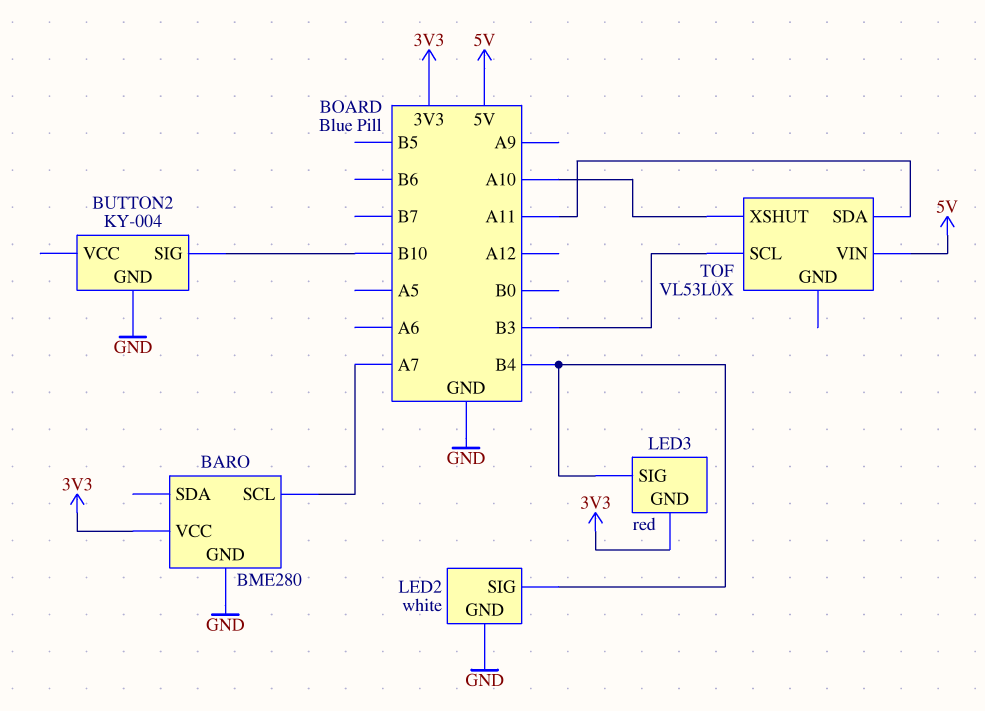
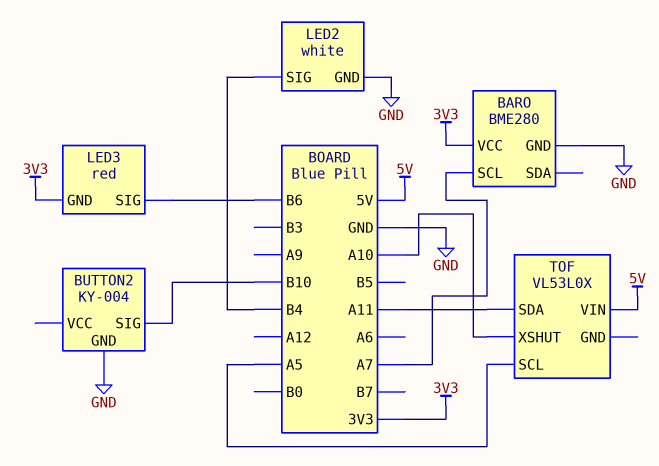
LED3 pin SIG: B4 -> B6
TOF pin SCL: B3 -> A5

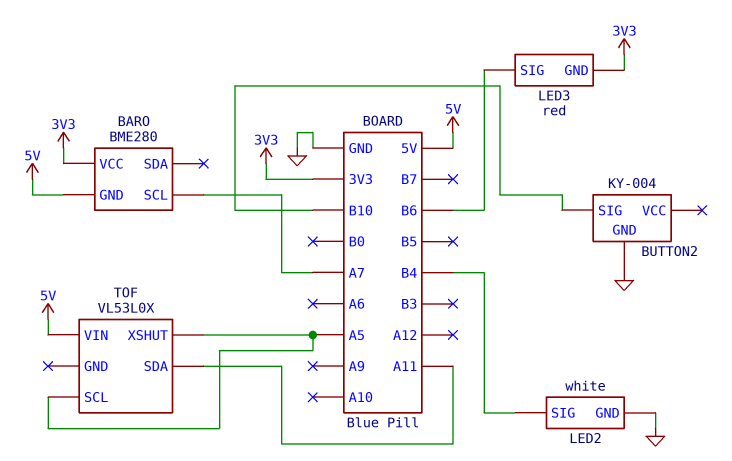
BARO pin GND: GND -> 5V
TOF pin XSHUT: A10 -> A5

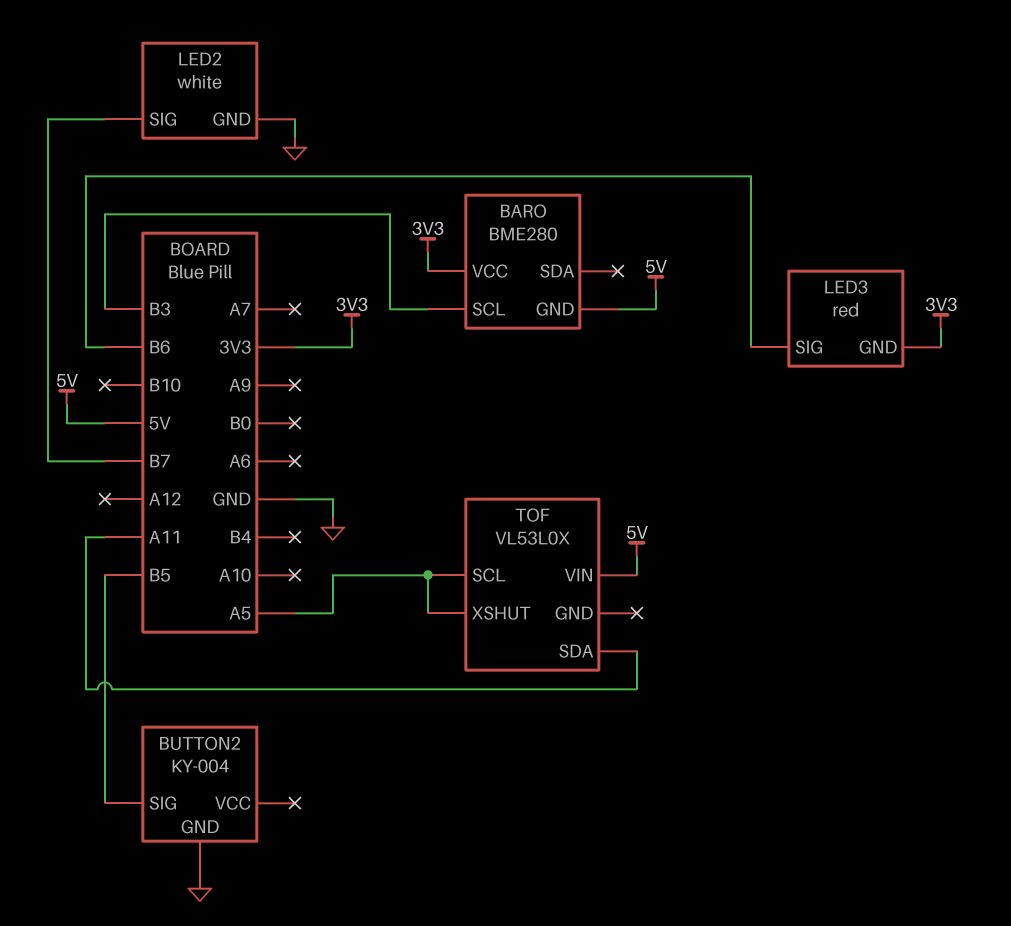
BARO pin SCL: A7 -> B3
BUTTON2 pin SIG: B10 -> B5
LED2 pin SIG: B4 -> B7

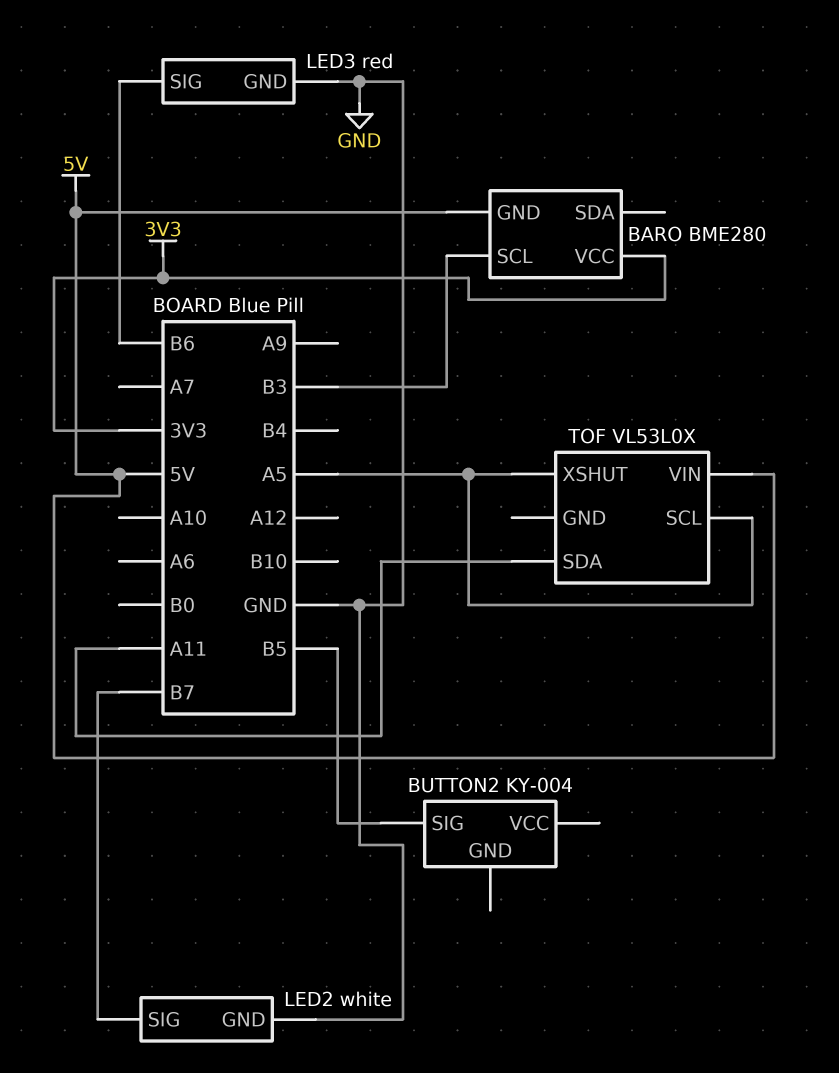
BUTTON2 pin GND: GND -> none
LED3 pin GND: 3V3 -> GND

